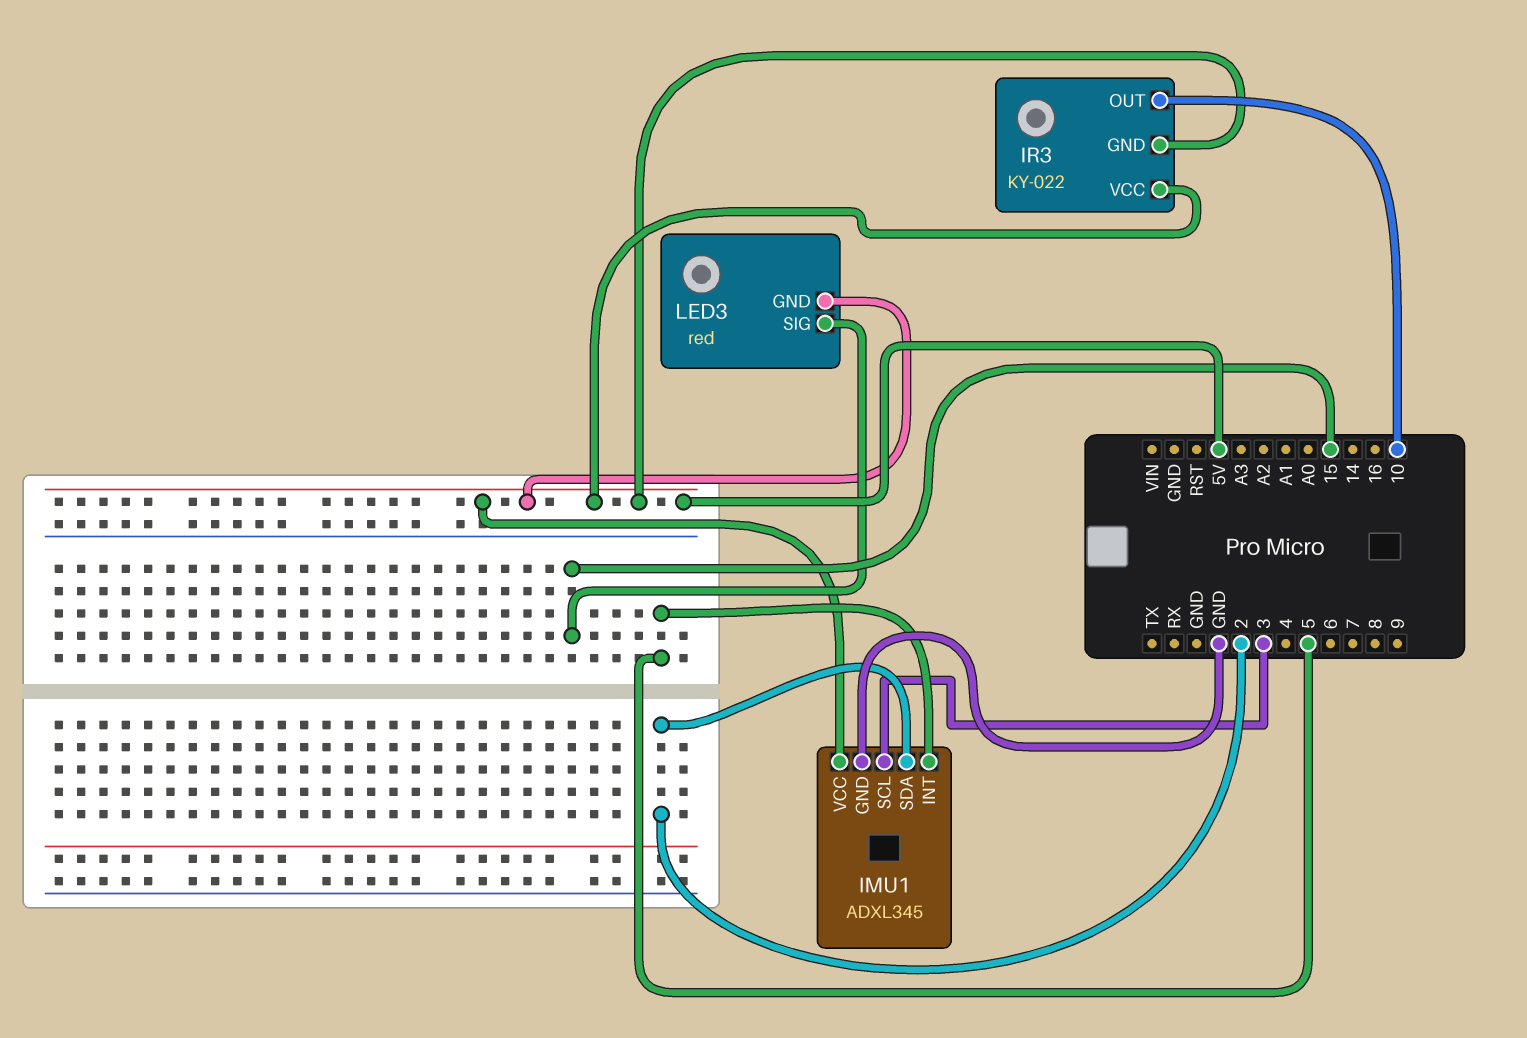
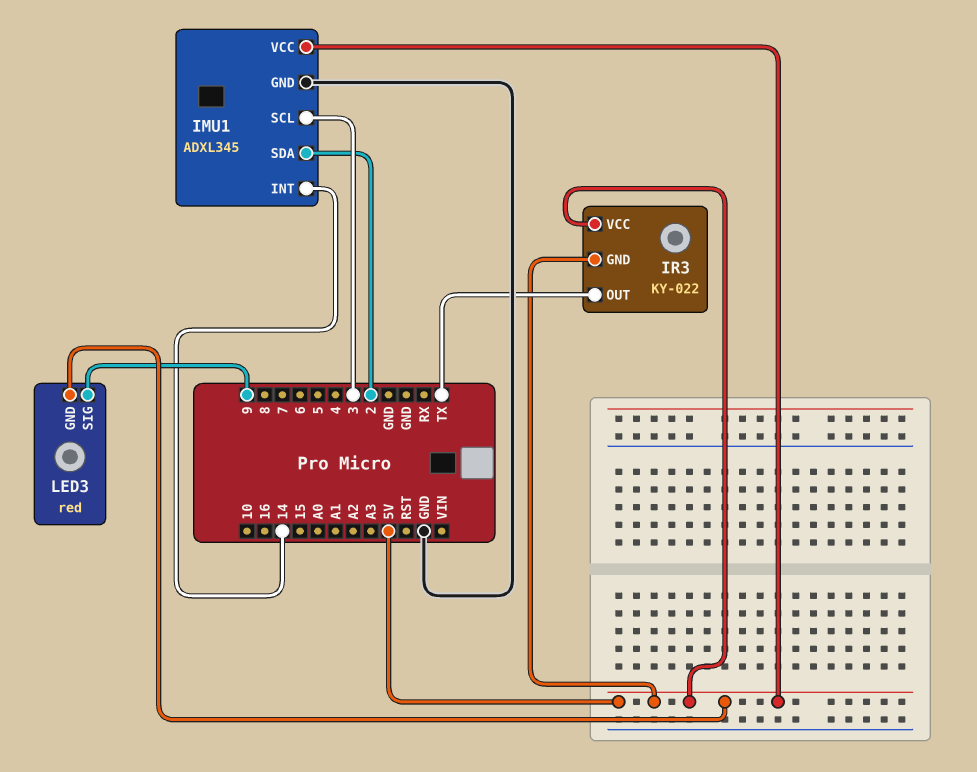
IMU1 pin INT: 5 -> 14
IR3 pin OUT: 10 -> TX
LED3 pin SIG: 15 -> 9

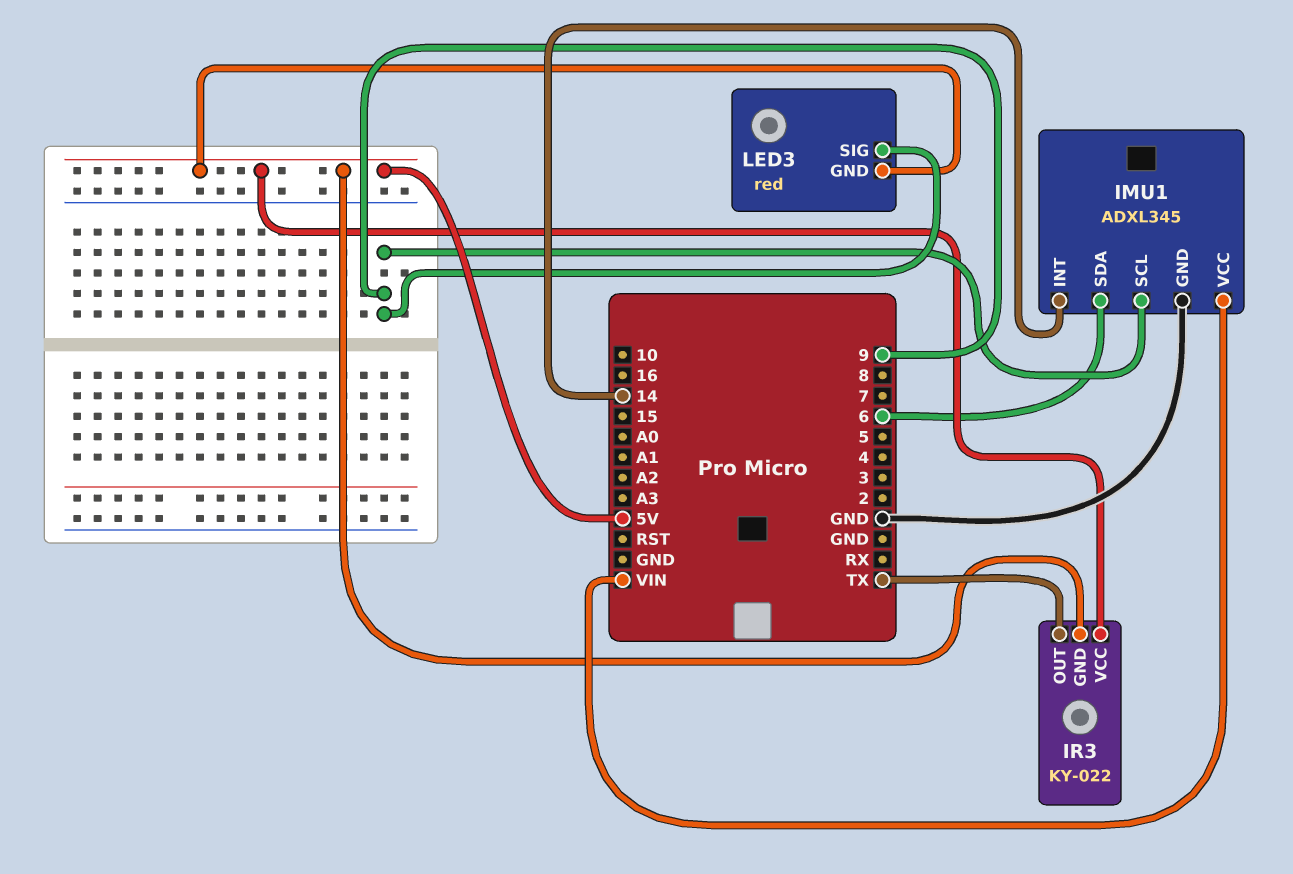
IMU1 pin SCL: 3 -> 9
IMU1 pin SDA: 2 -> 6
IMU1 pin VCC: 5V -> VIN

